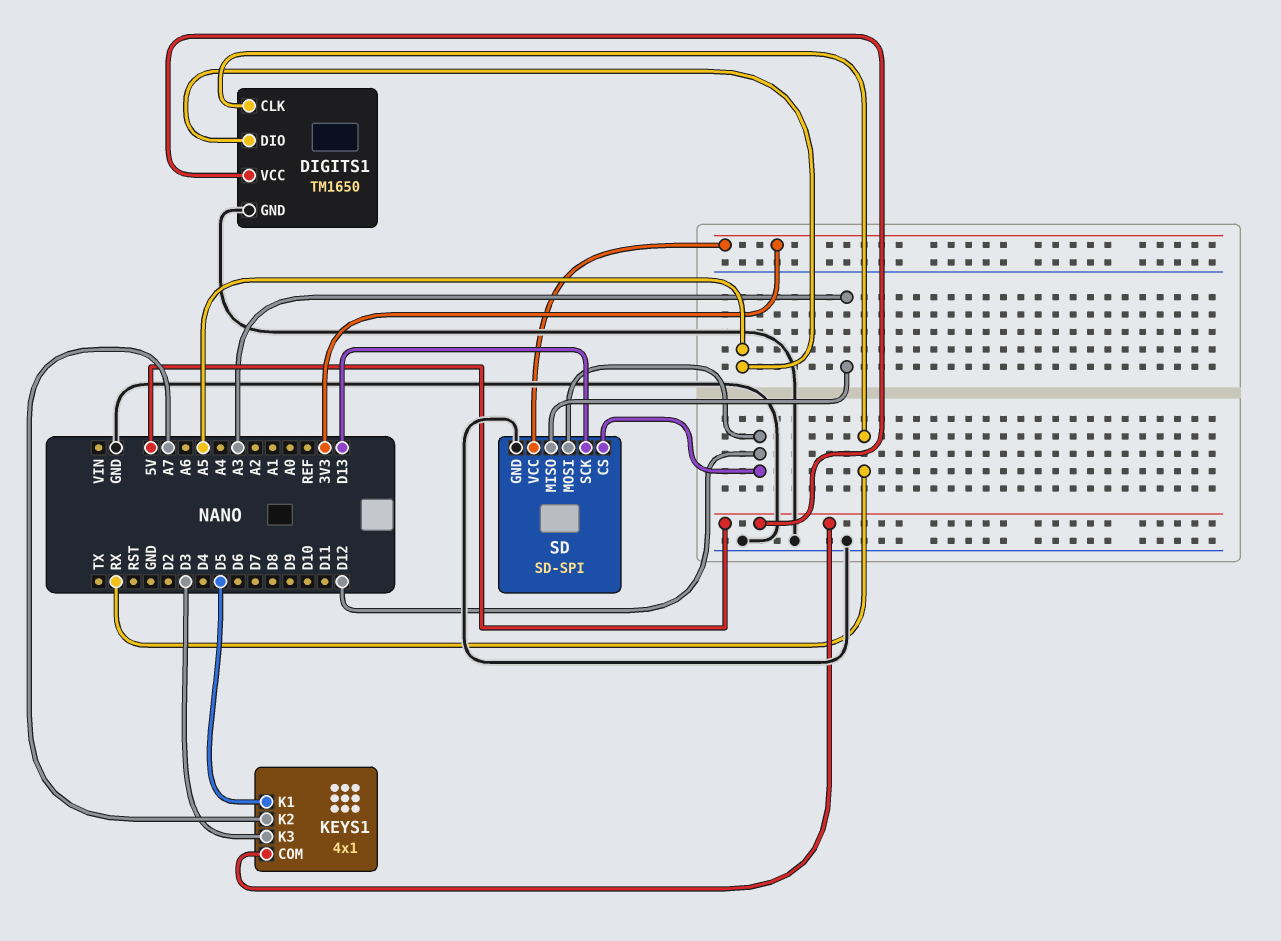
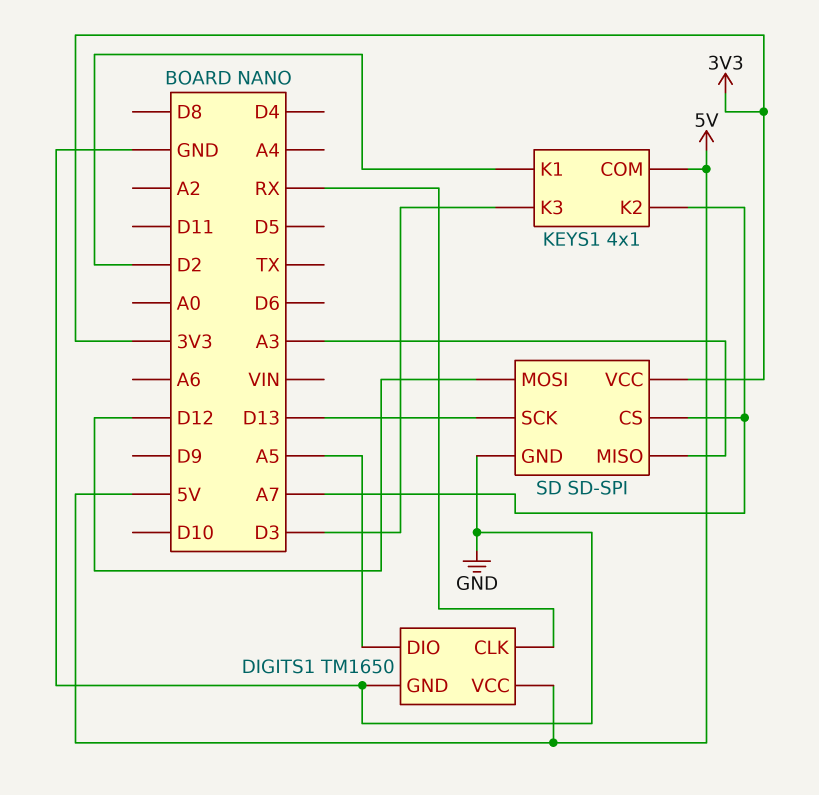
KEYS1 pin K1: D5 -> D2
SD pin CS: D12 -> A7

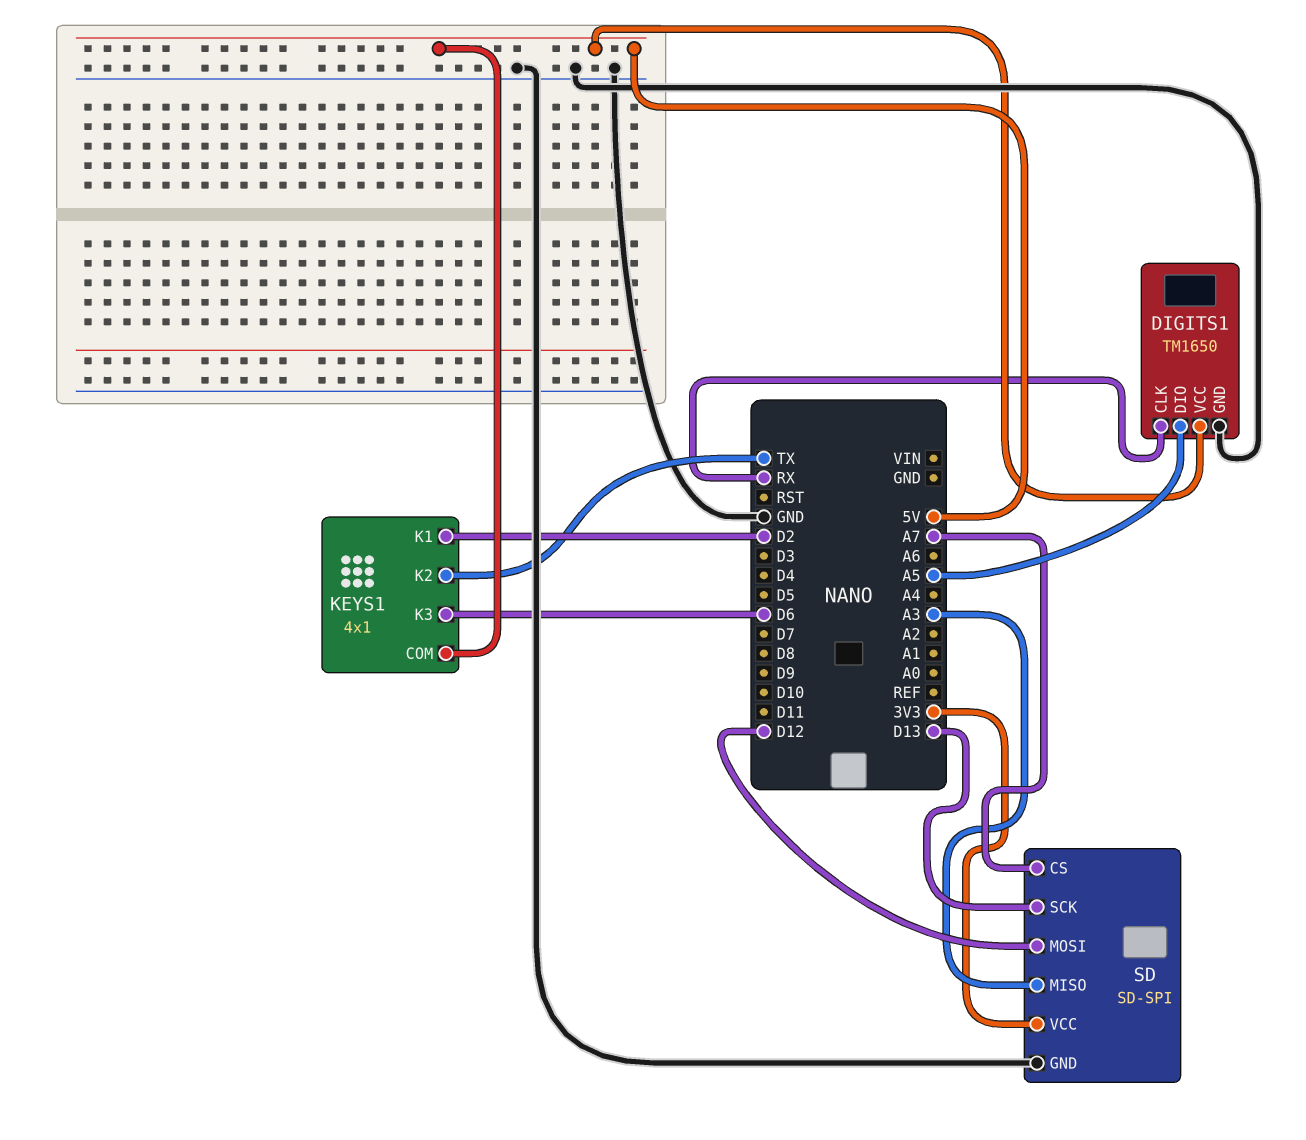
KEYS1 pin K2: A7 -> TX
KEYS1 pin K3: D3 -> D6

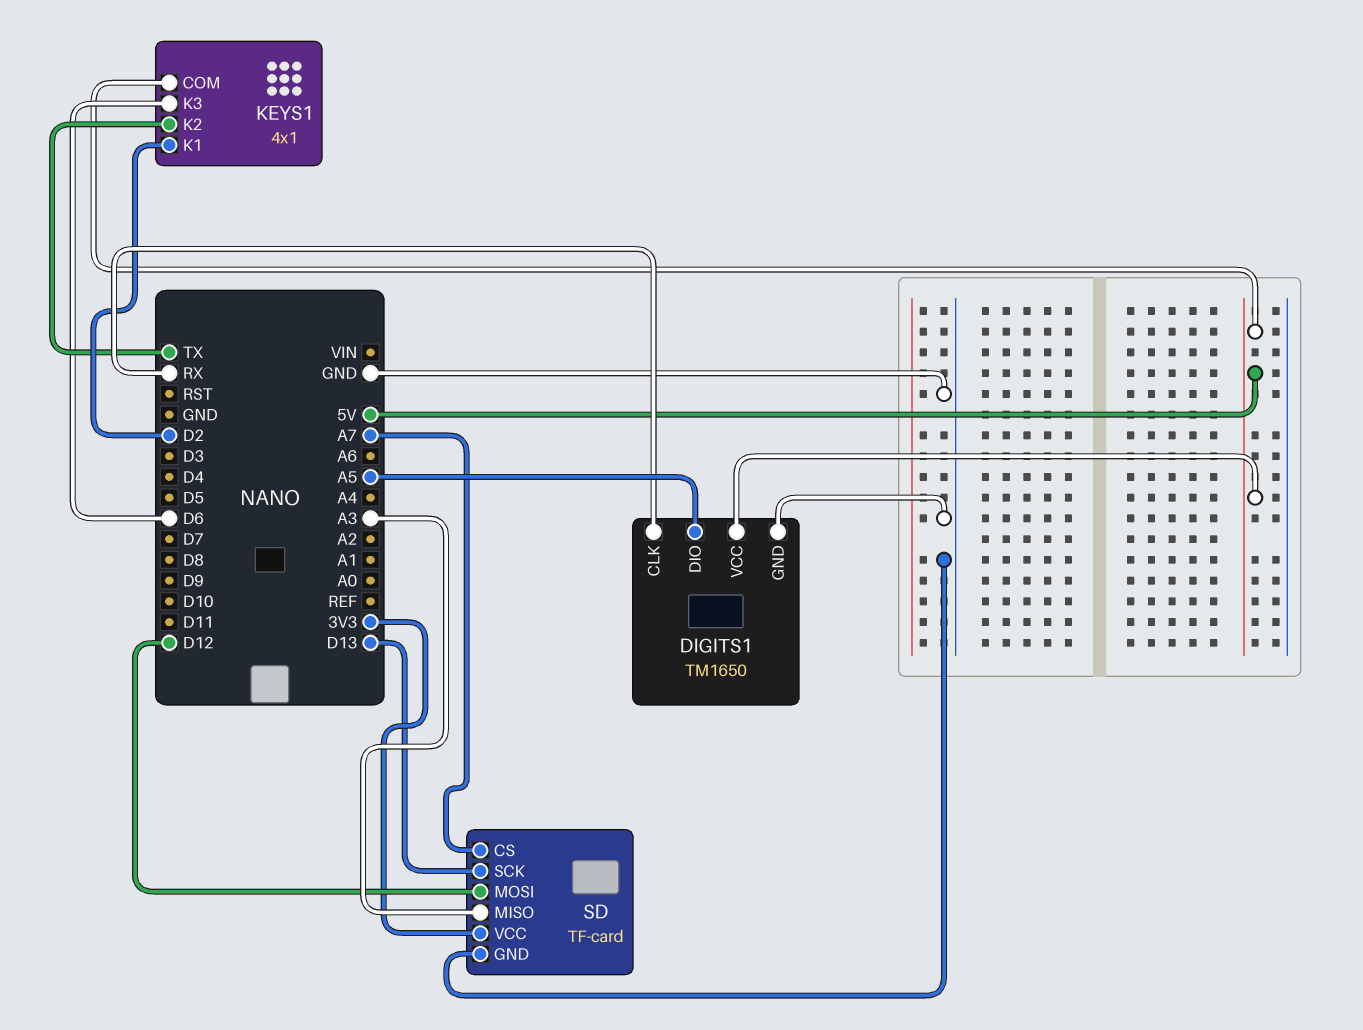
SD: SD-SPI -> TF-card

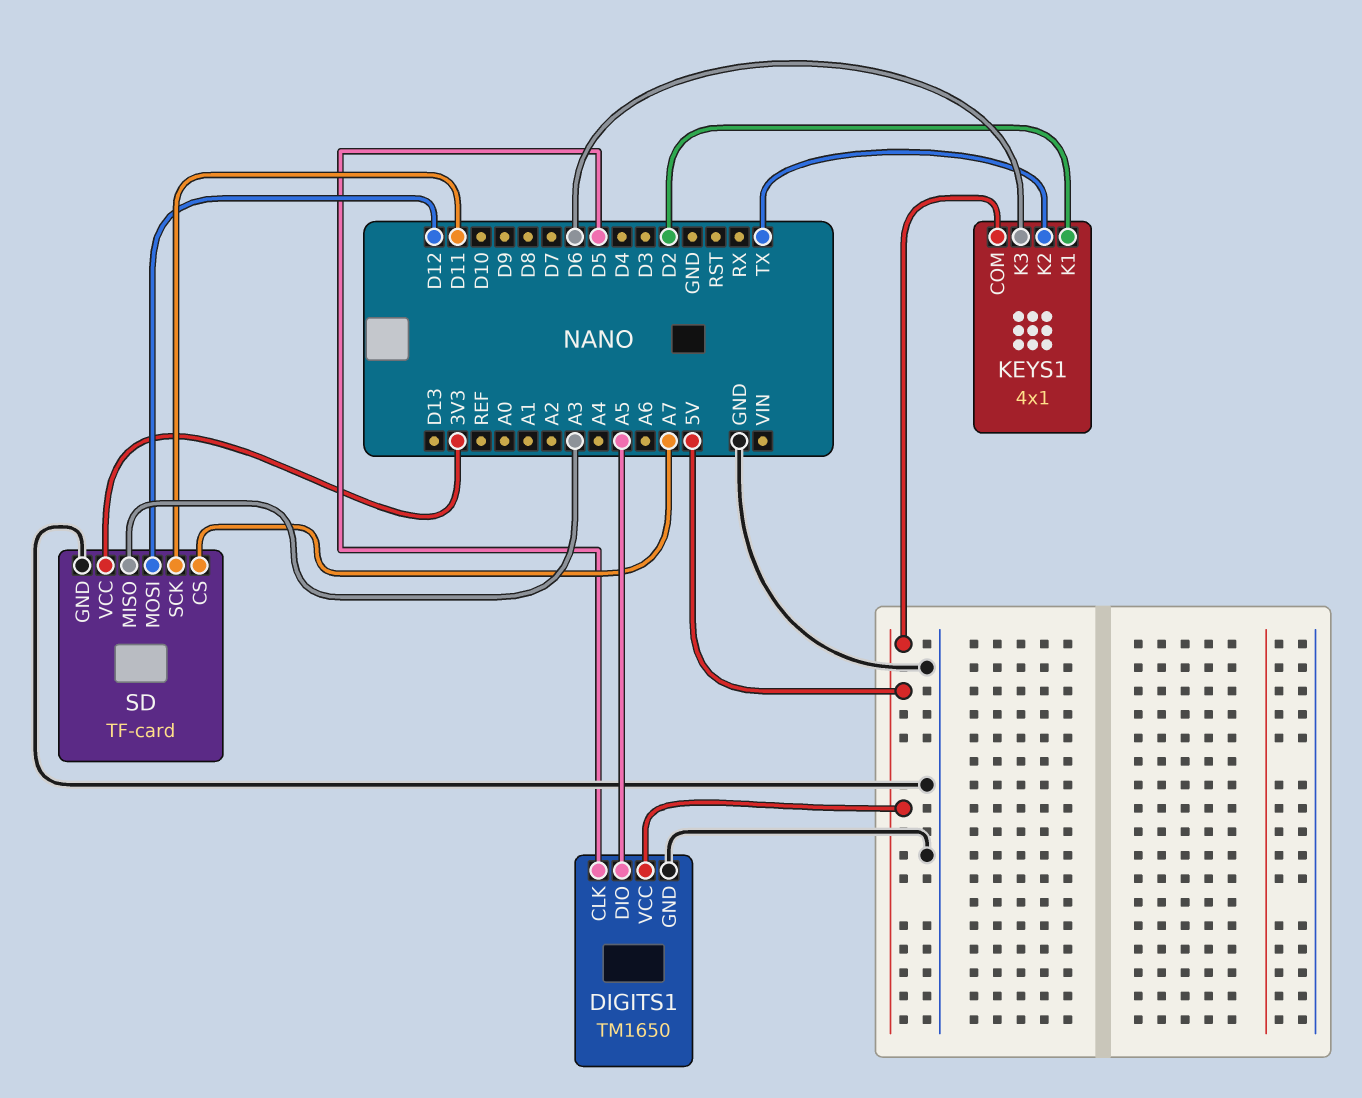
DIGITS1 pin CLK: RX -> D5
SD pin SCK: D13 -> D11

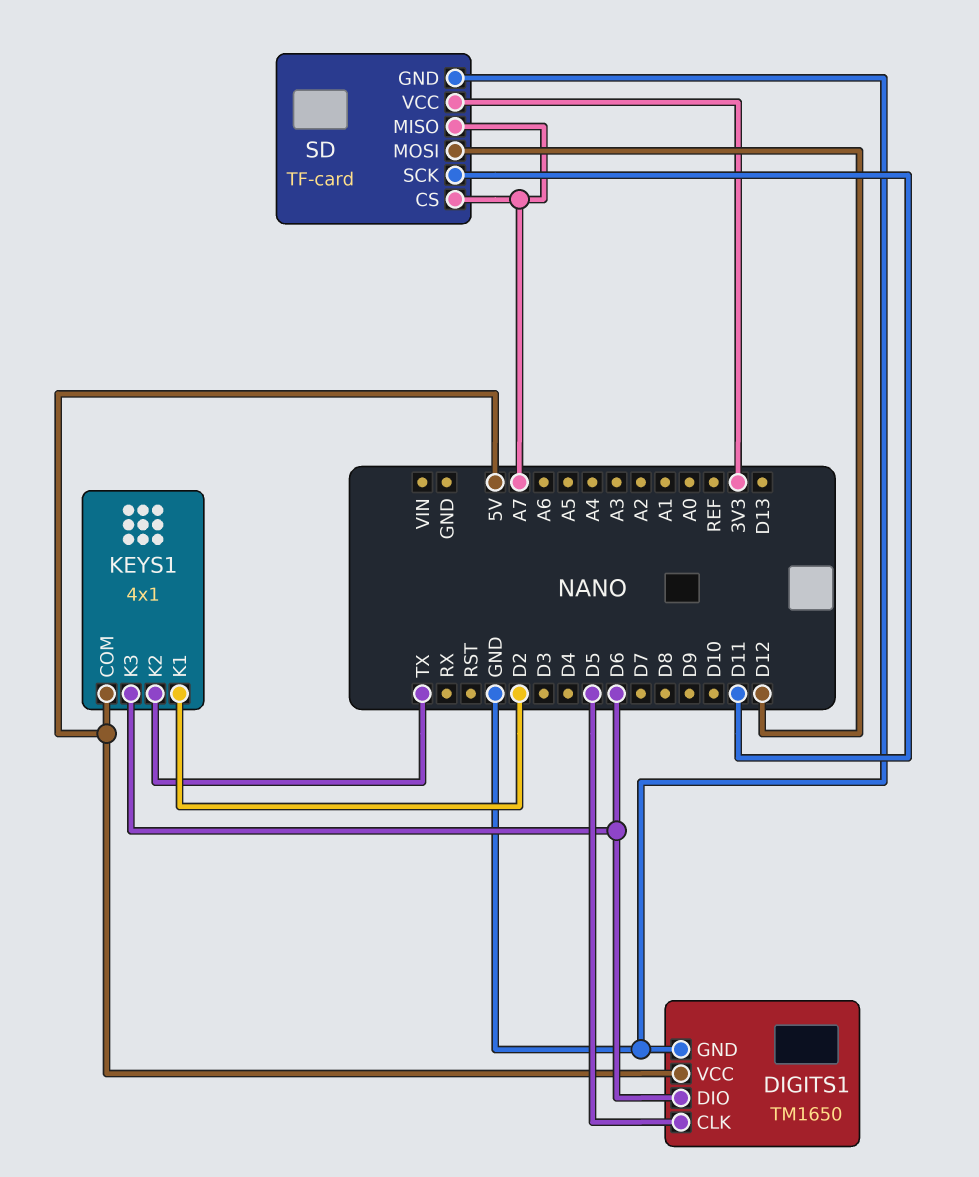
DIGITS1 pin DIO: A5 -> D6
SD pin MISO: A3 -> A7

